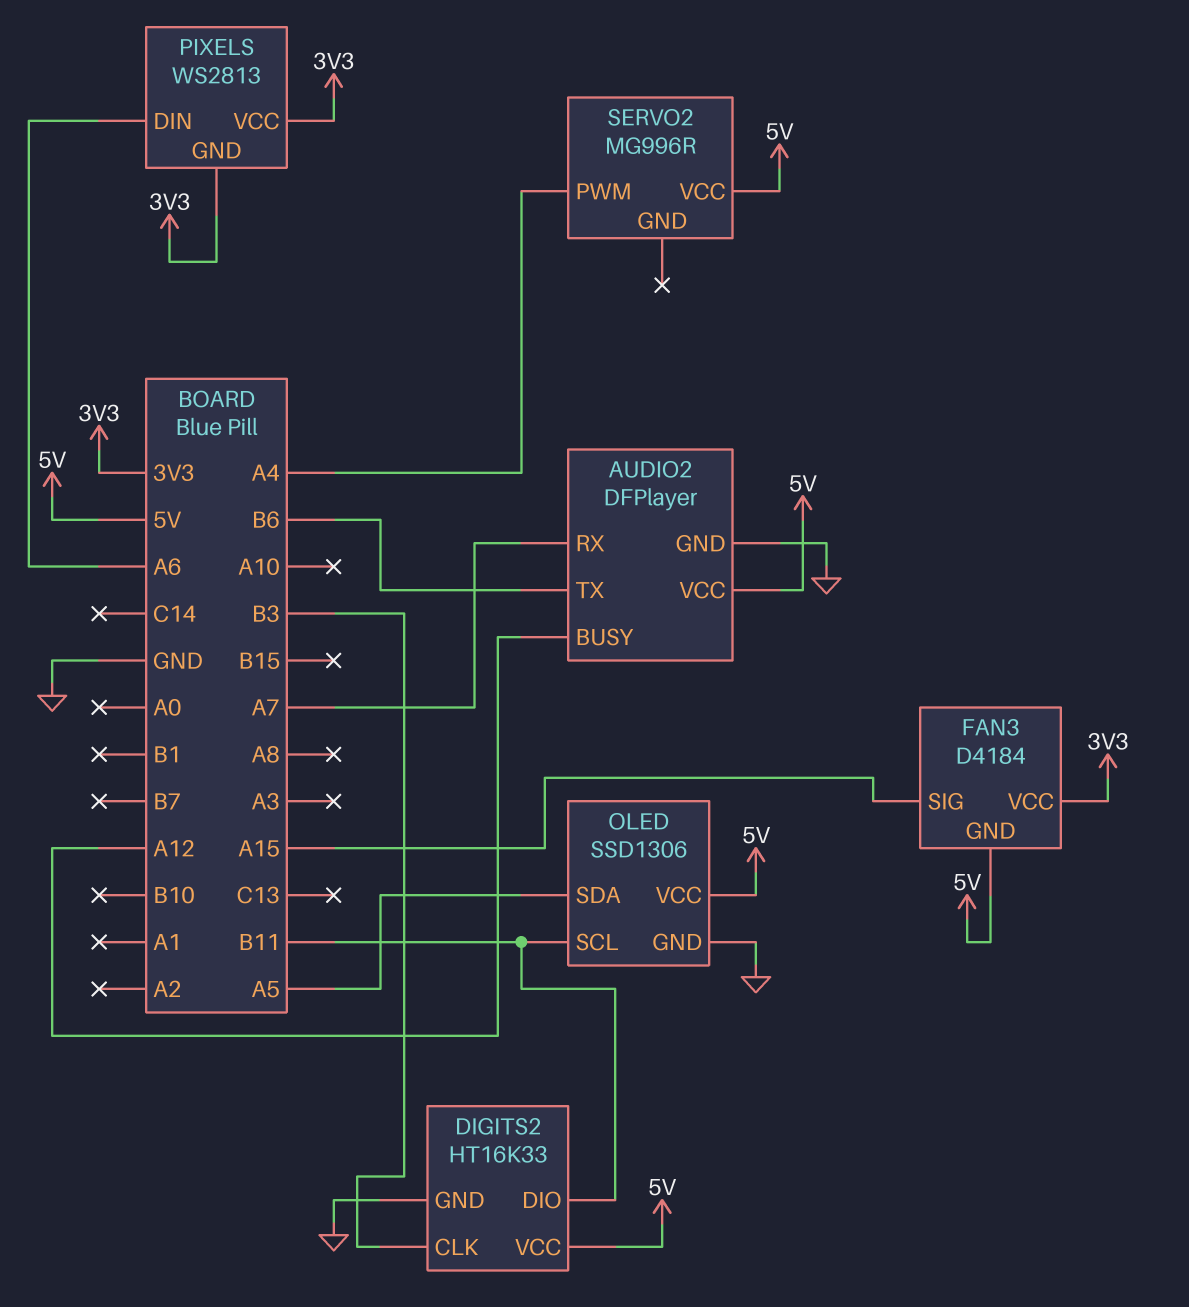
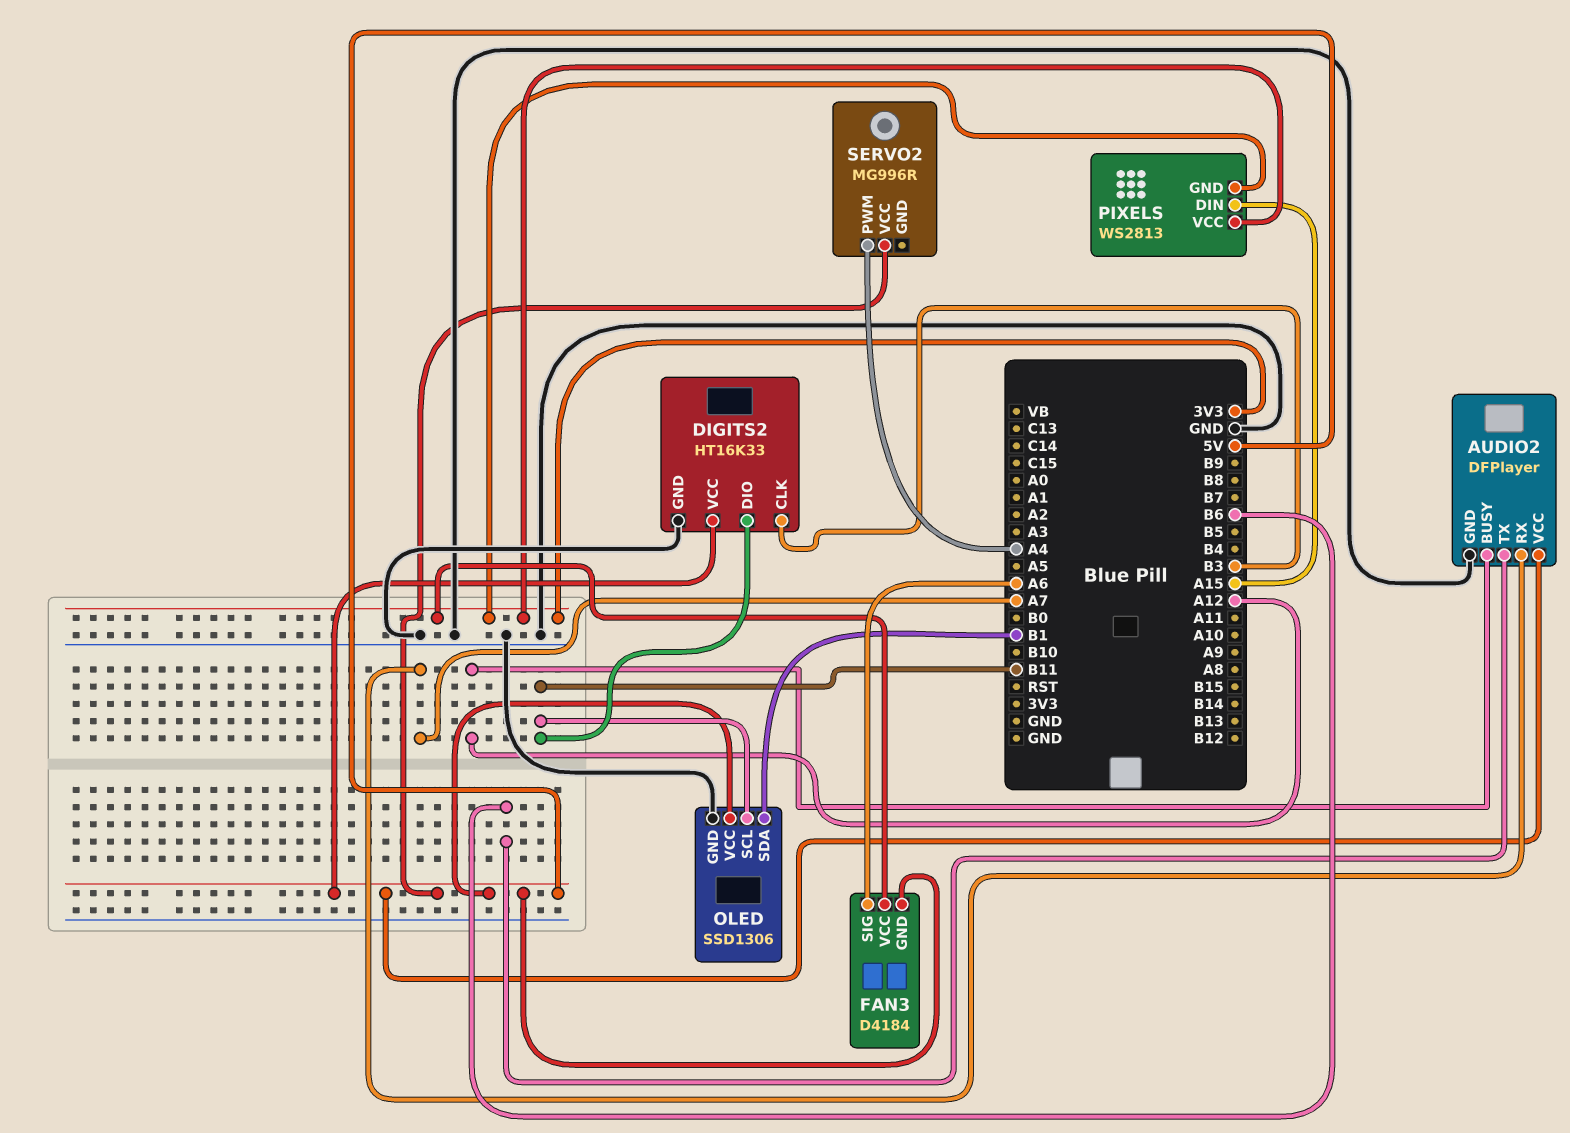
FAN3 pin SIG: A15 -> A6
OLED pin SDA: A5 -> B1
PIXELS pin DIN: A6 -> A15

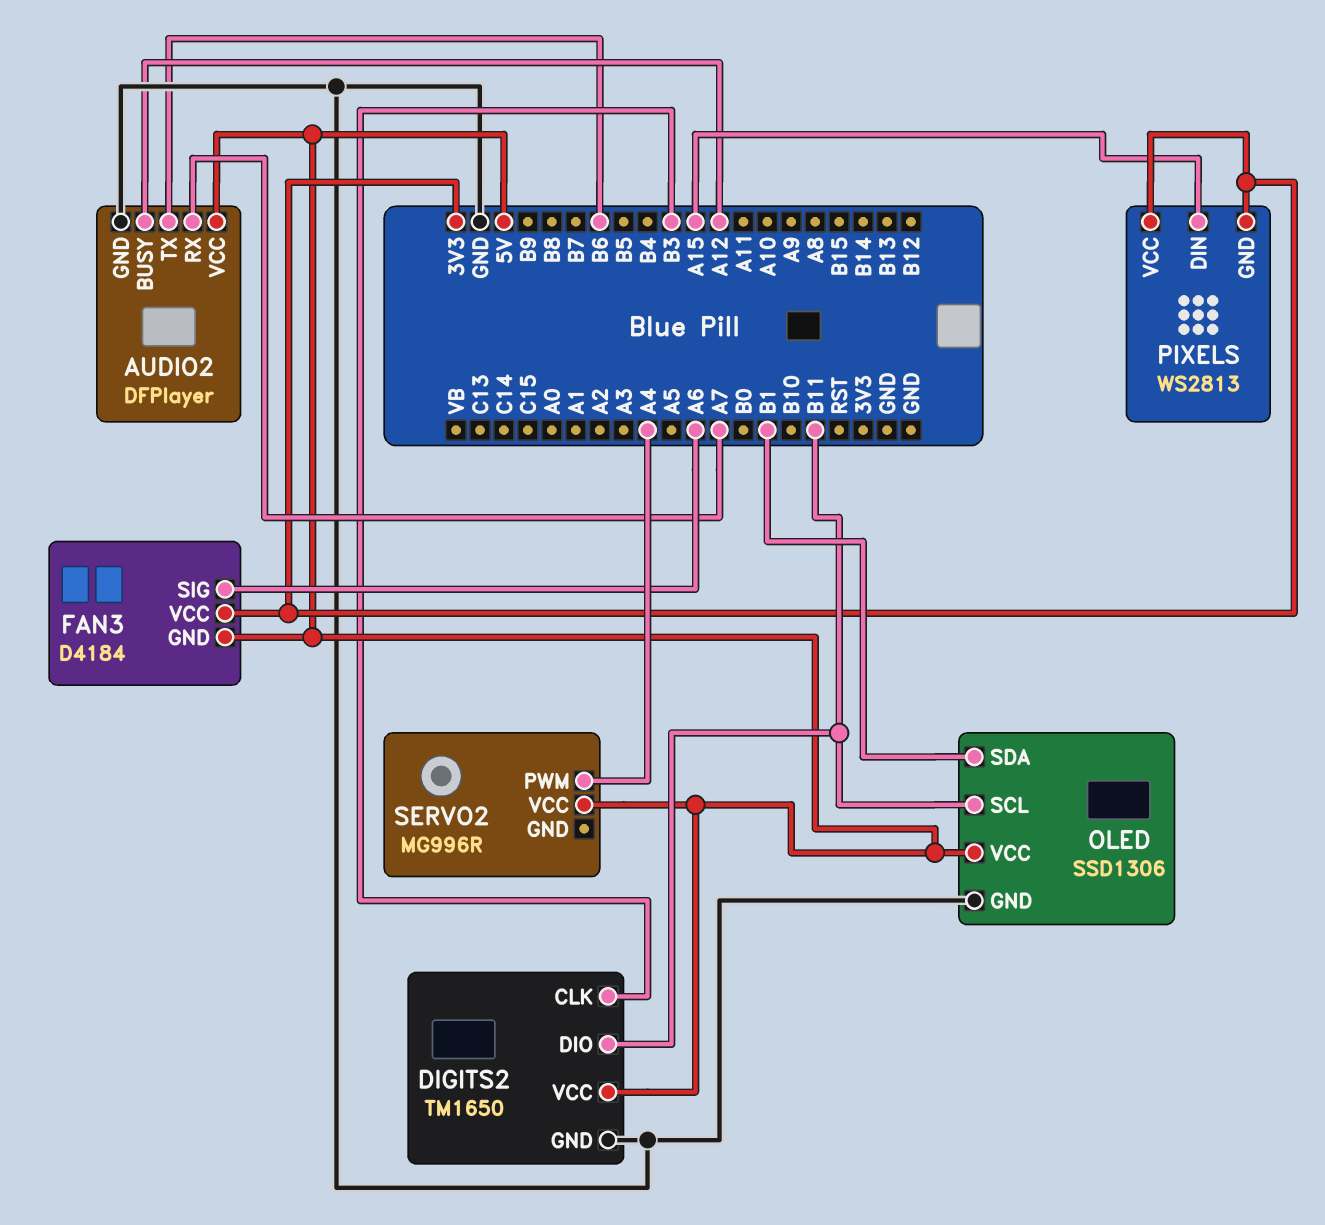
DIGITS2: HT16K33 -> TM1650

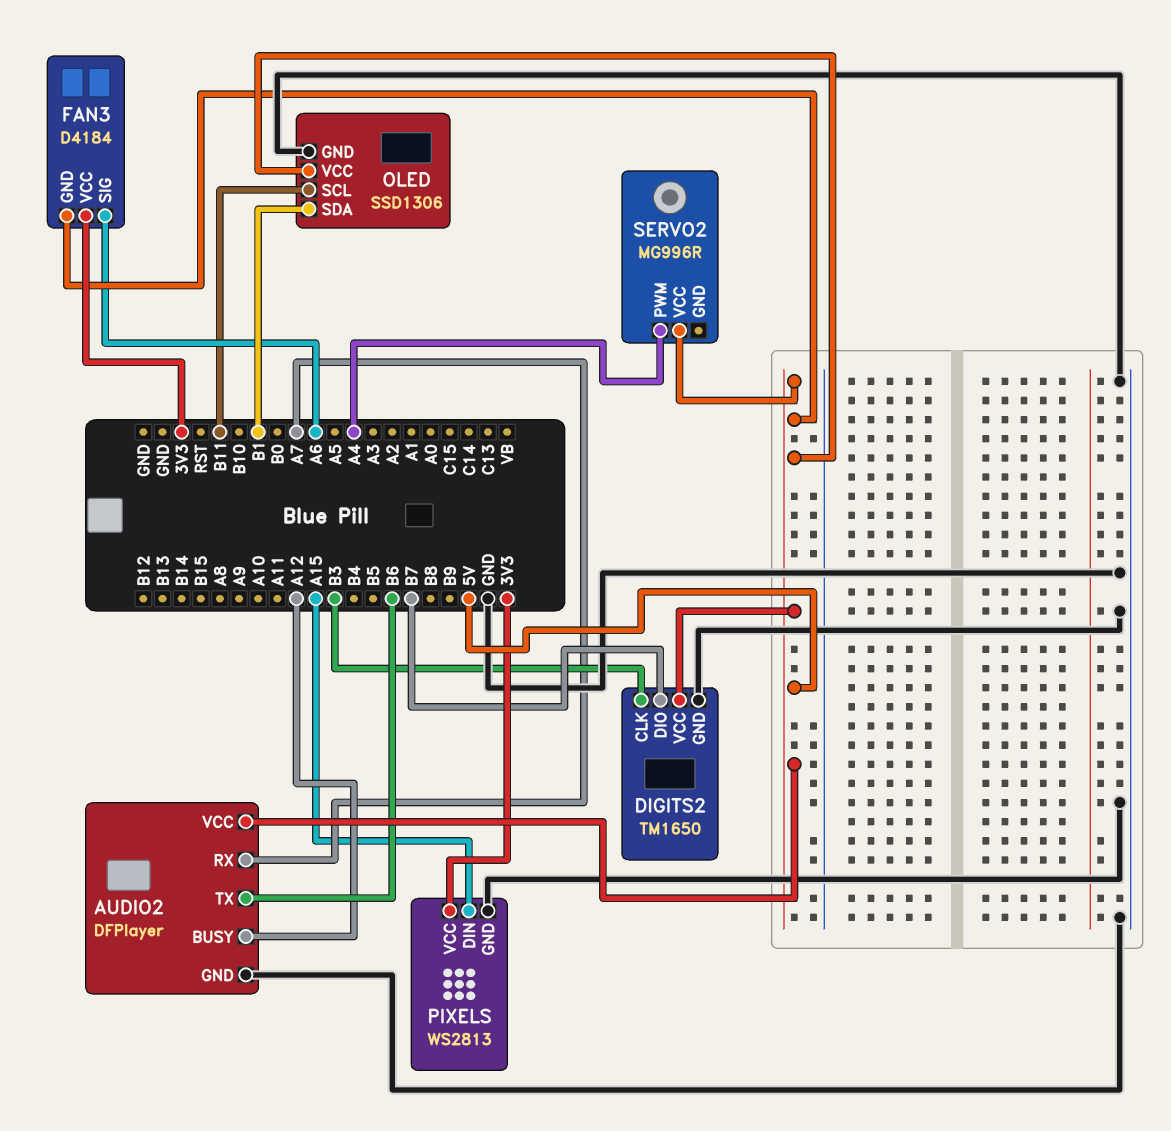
DIGITS2 pin DIO: B11 -> B7
PIXELS pin GND: 3V3 -> GND

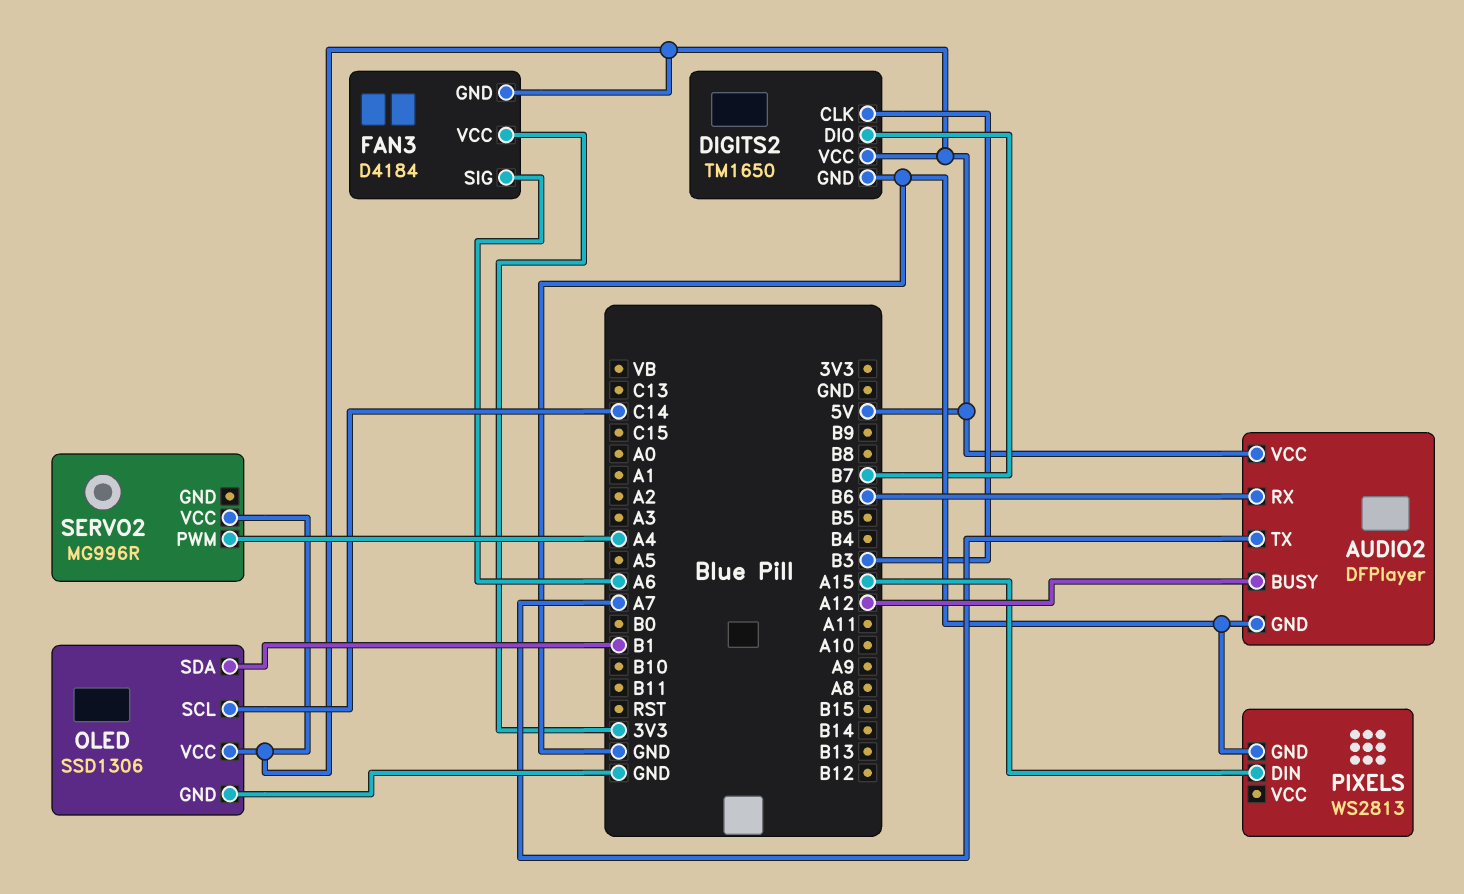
AUDIO2 pin RX: A7 -> B6
AUDIO2 pin TX: B6 -> A7
OLED pin SCL: B11 -> C14
PIXELS pin VCC: 3V3 -> none

